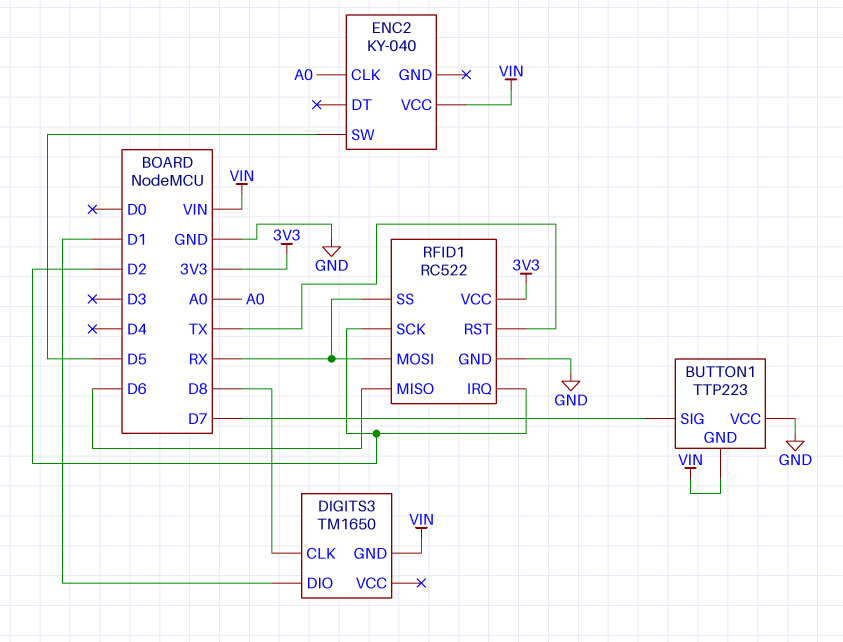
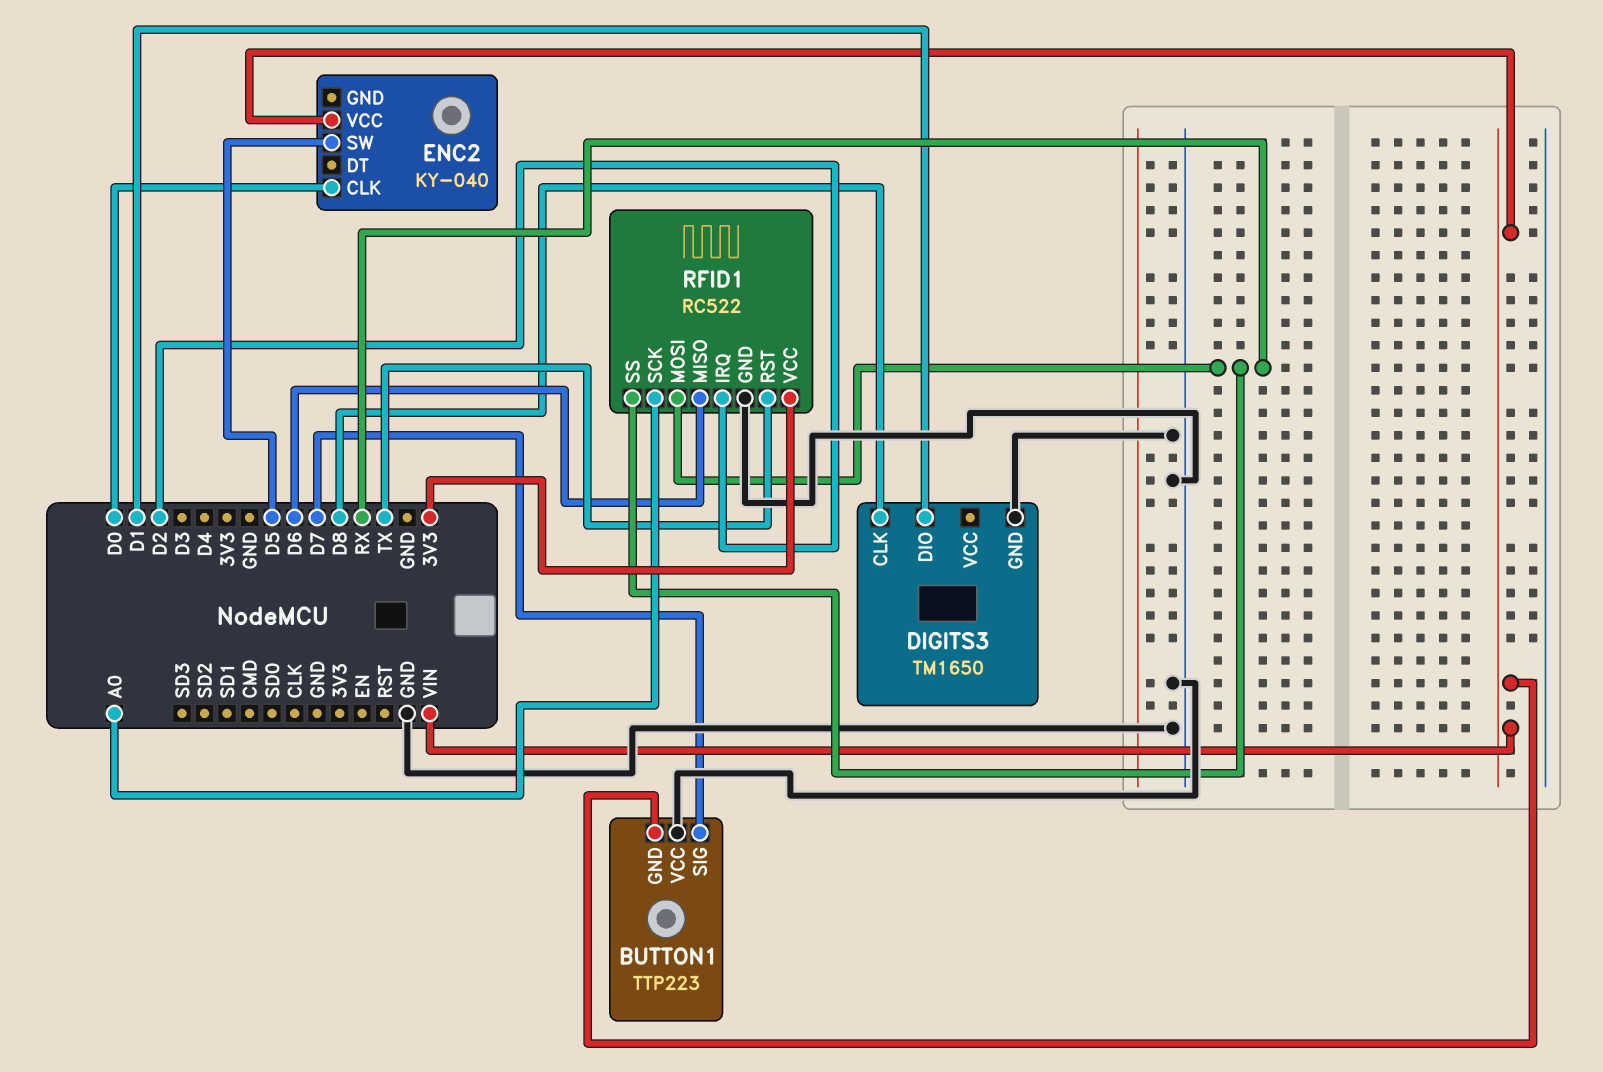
DIGITS3 pin GND: VIN -> GND
ENC2 pin CLK: A0 -> D0
RFID1 pin SCK: D2 -> A0

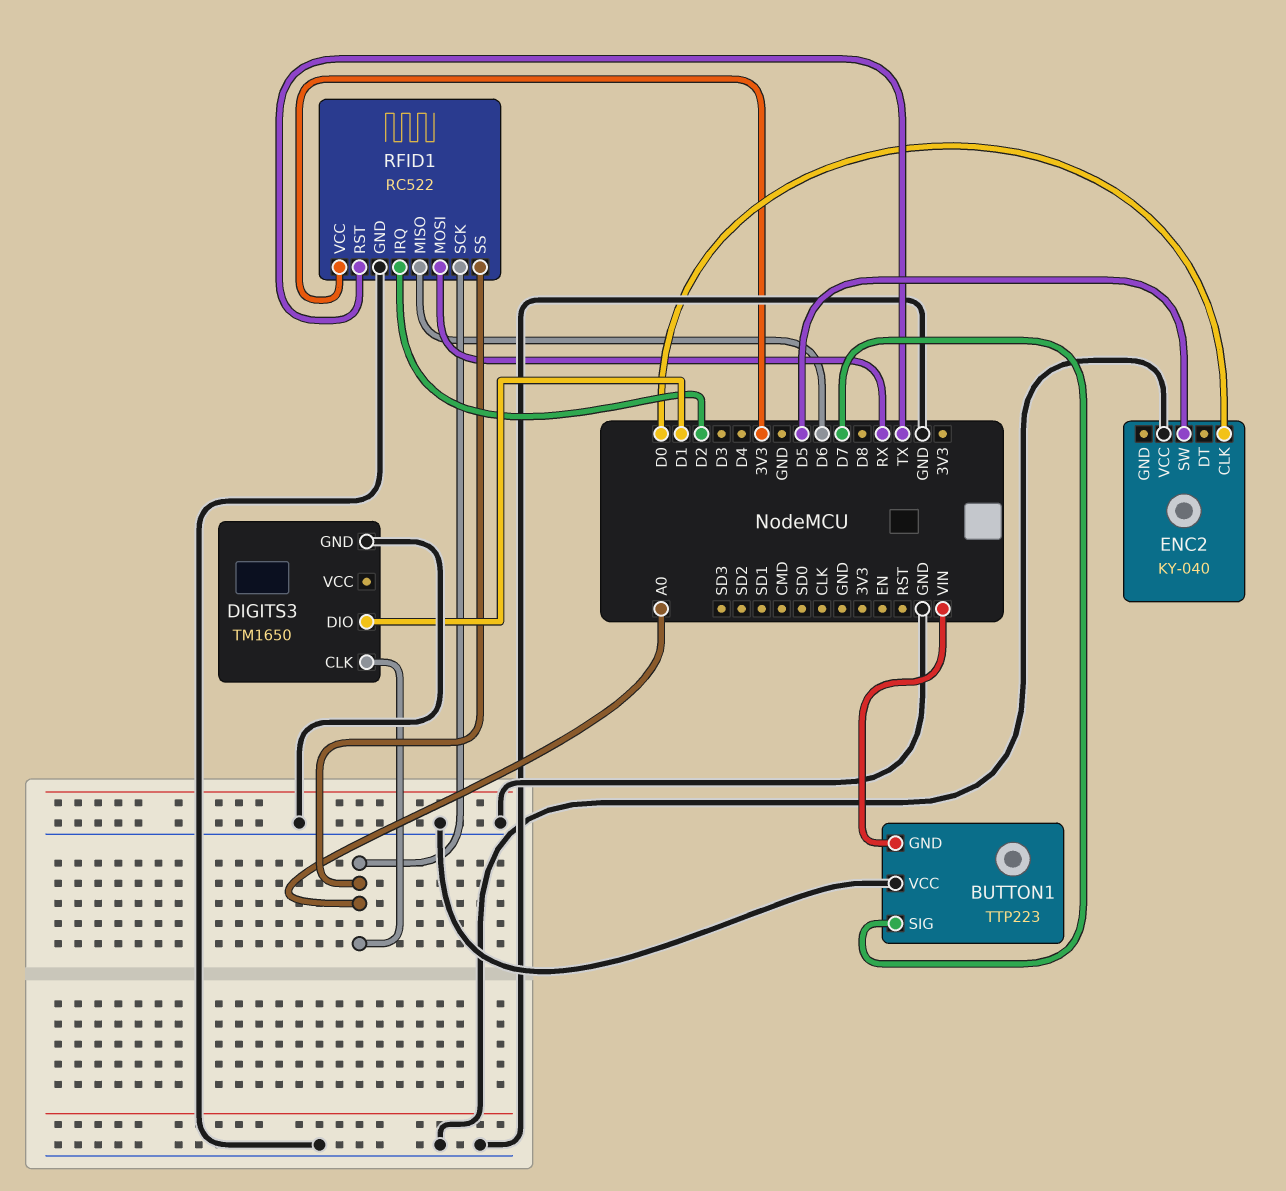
DIGITS3 pin CLK: D8 -> A0
ENC2 pin VCC: VIN -> GND
RFID1 pin SS: RX -> A0

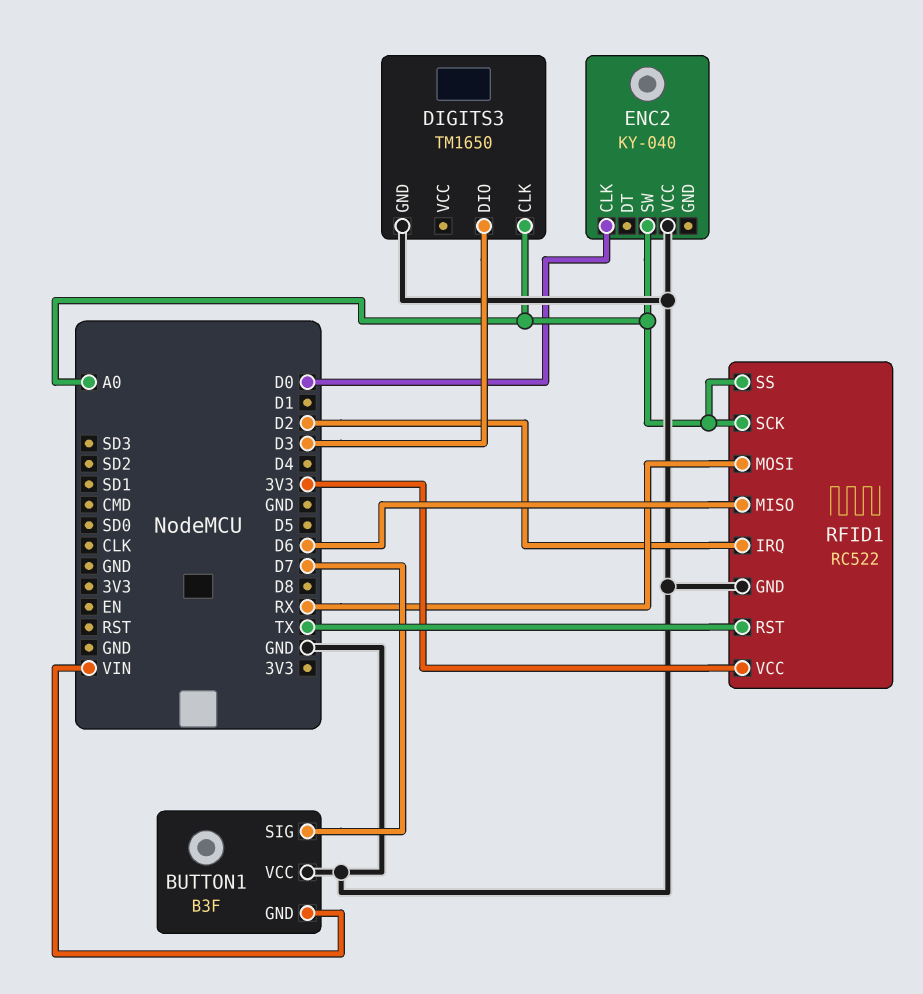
BUTTON1: TTP223 -> B3F
DIGITS3 pin DIO: D1 -> D3
ENC2 pin SW: D5 -> A0

